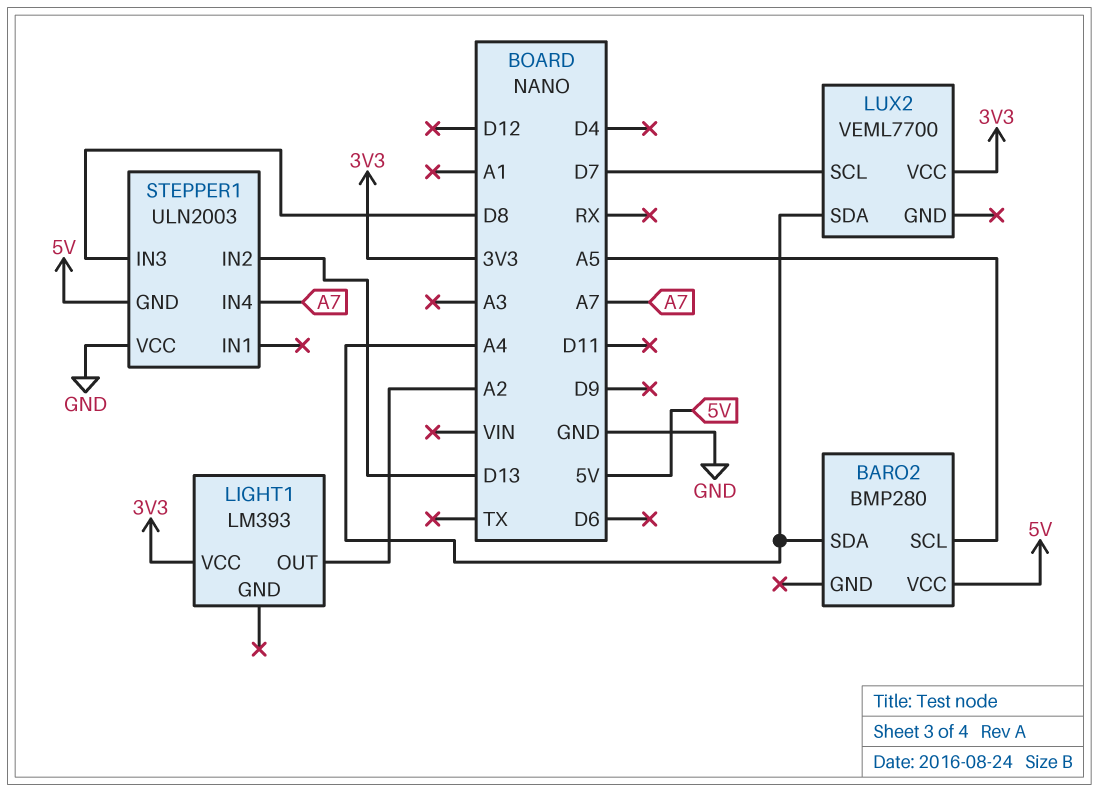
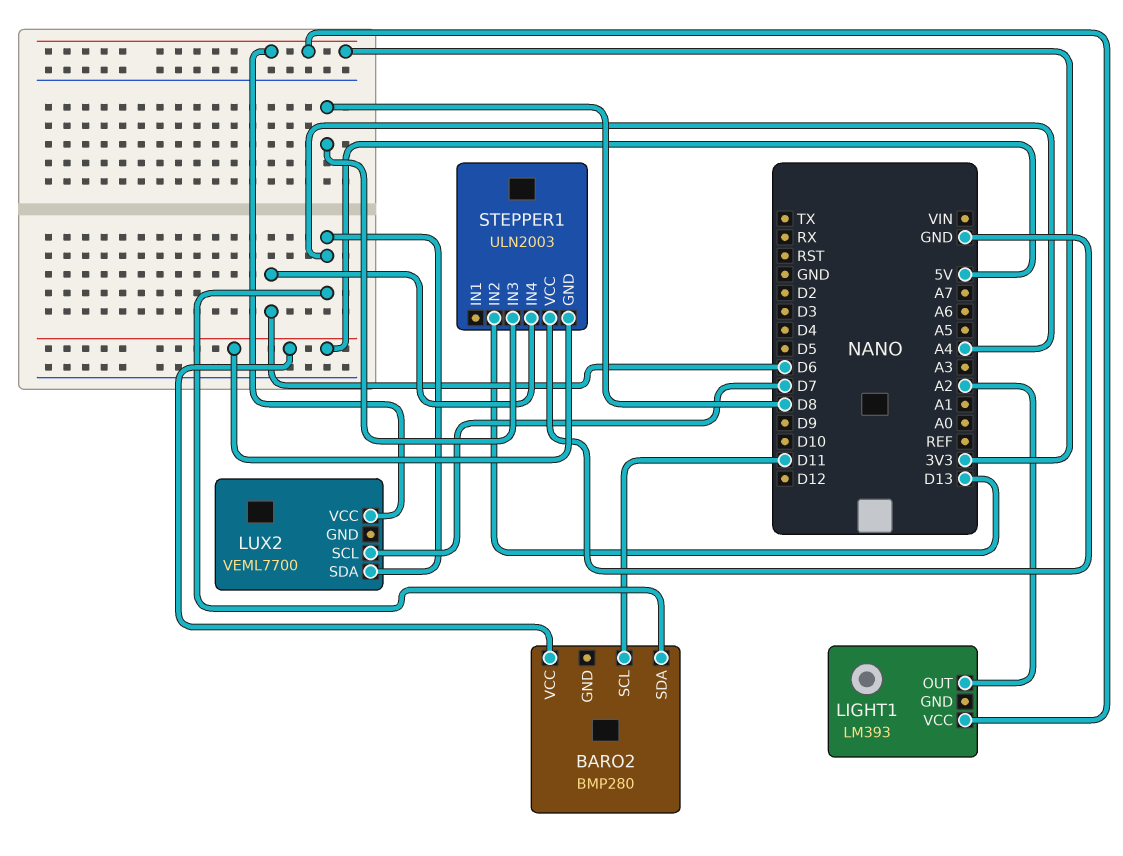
BARO2 pin SCL: A5 -> D11
STEPPER1 pin IN4: A7 -> D6

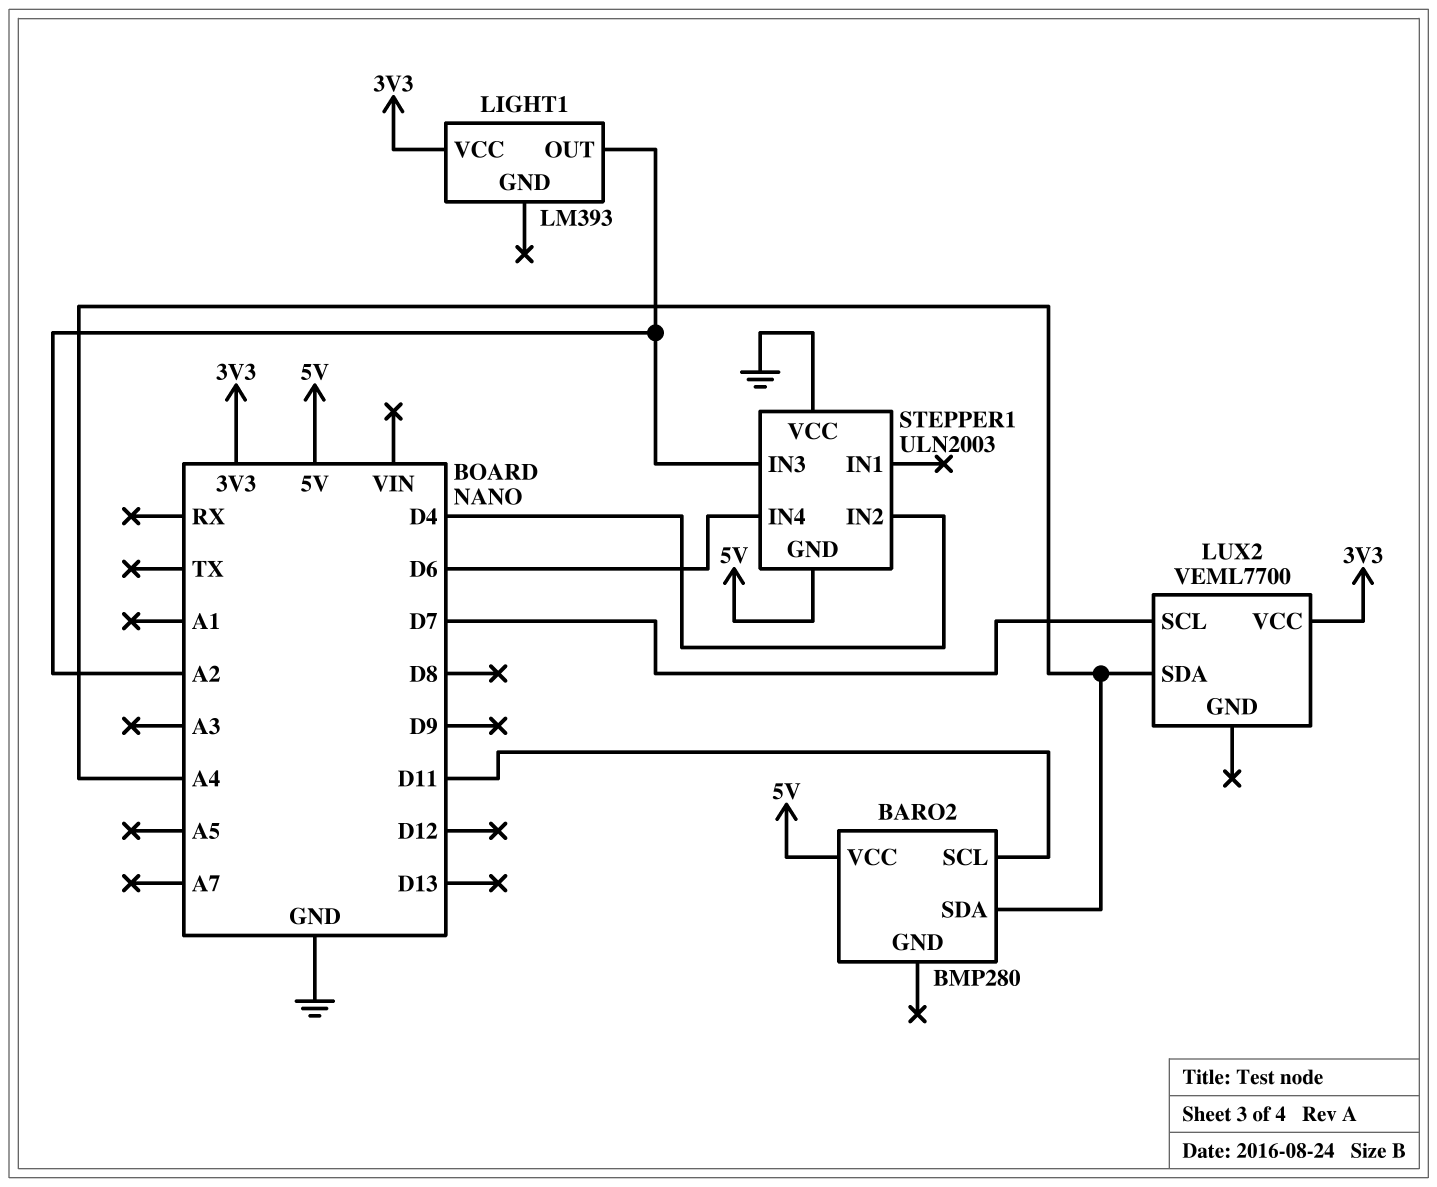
STEPPER1 pin IN2: D13 -> D4
STEPPER1 pin IN3: D8 -> A2

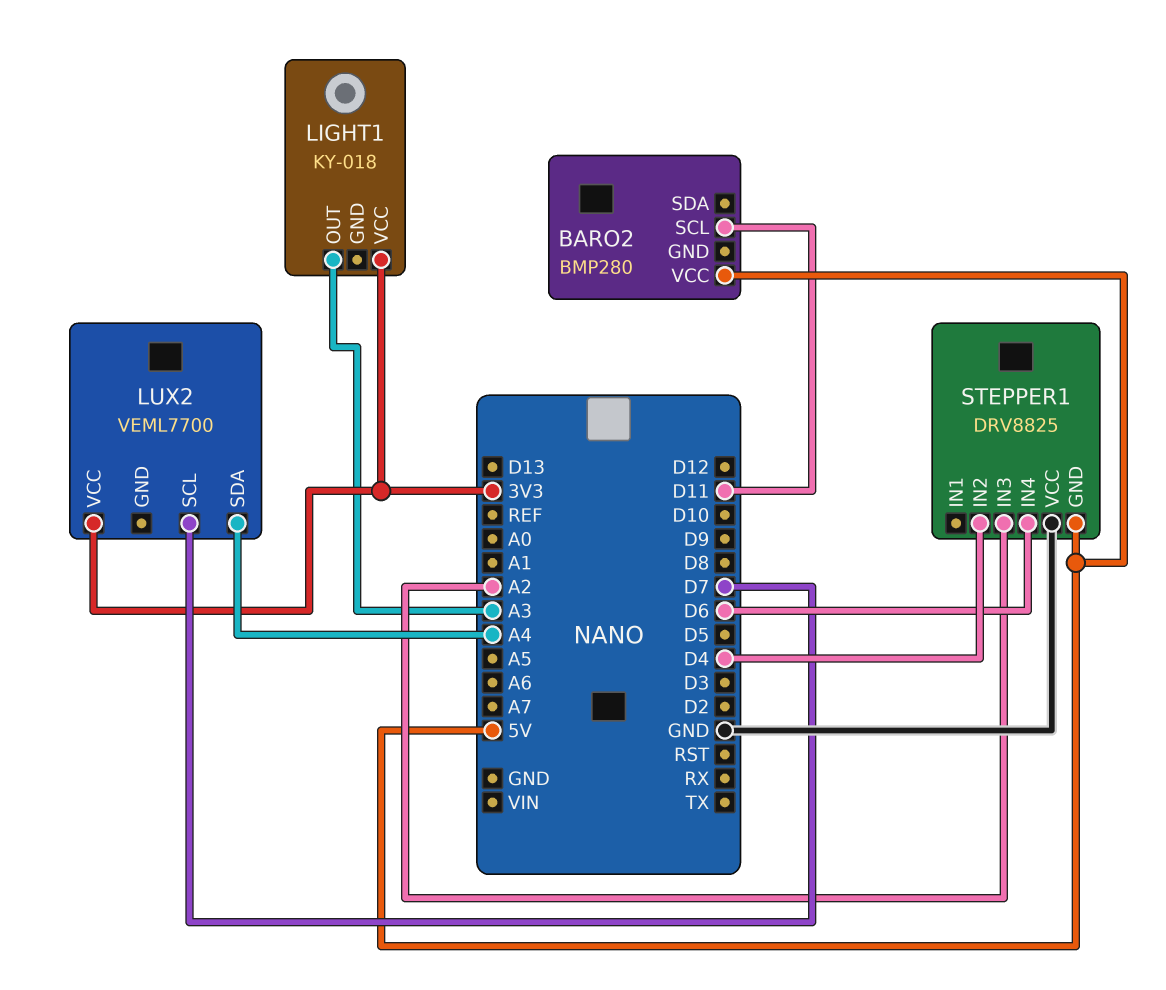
BARO2 pin SDA: A4 -> none
LIGHT1: LM393 -> KY-018
LIGHT1 pin OUT: A2 -> A3
STEPPER1: ULN2003 -> DRV8825

